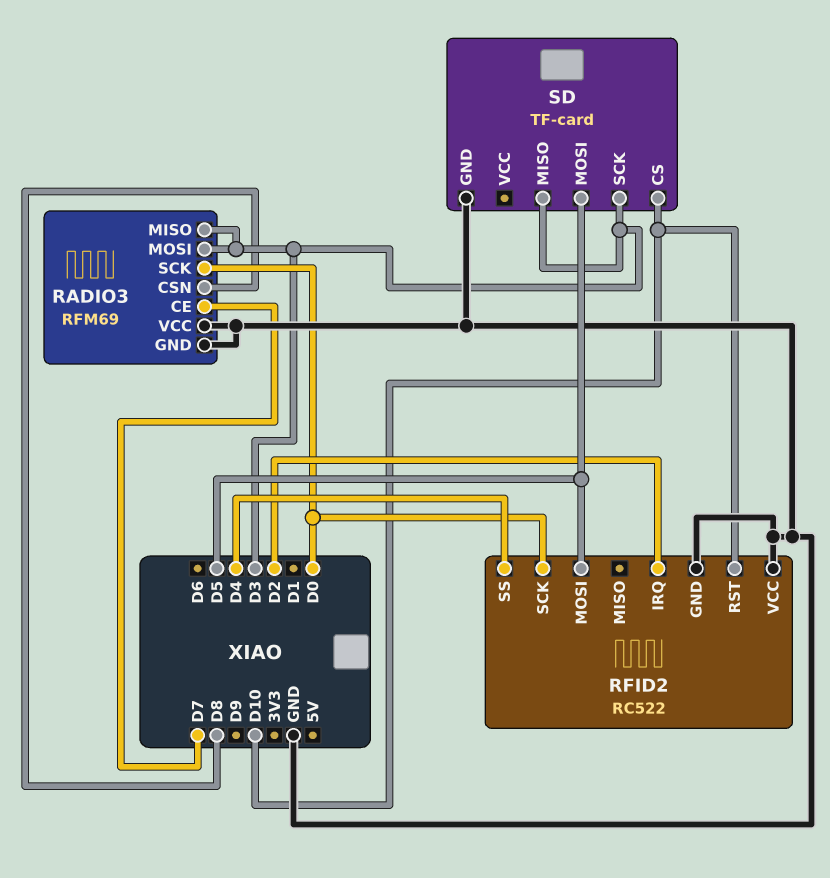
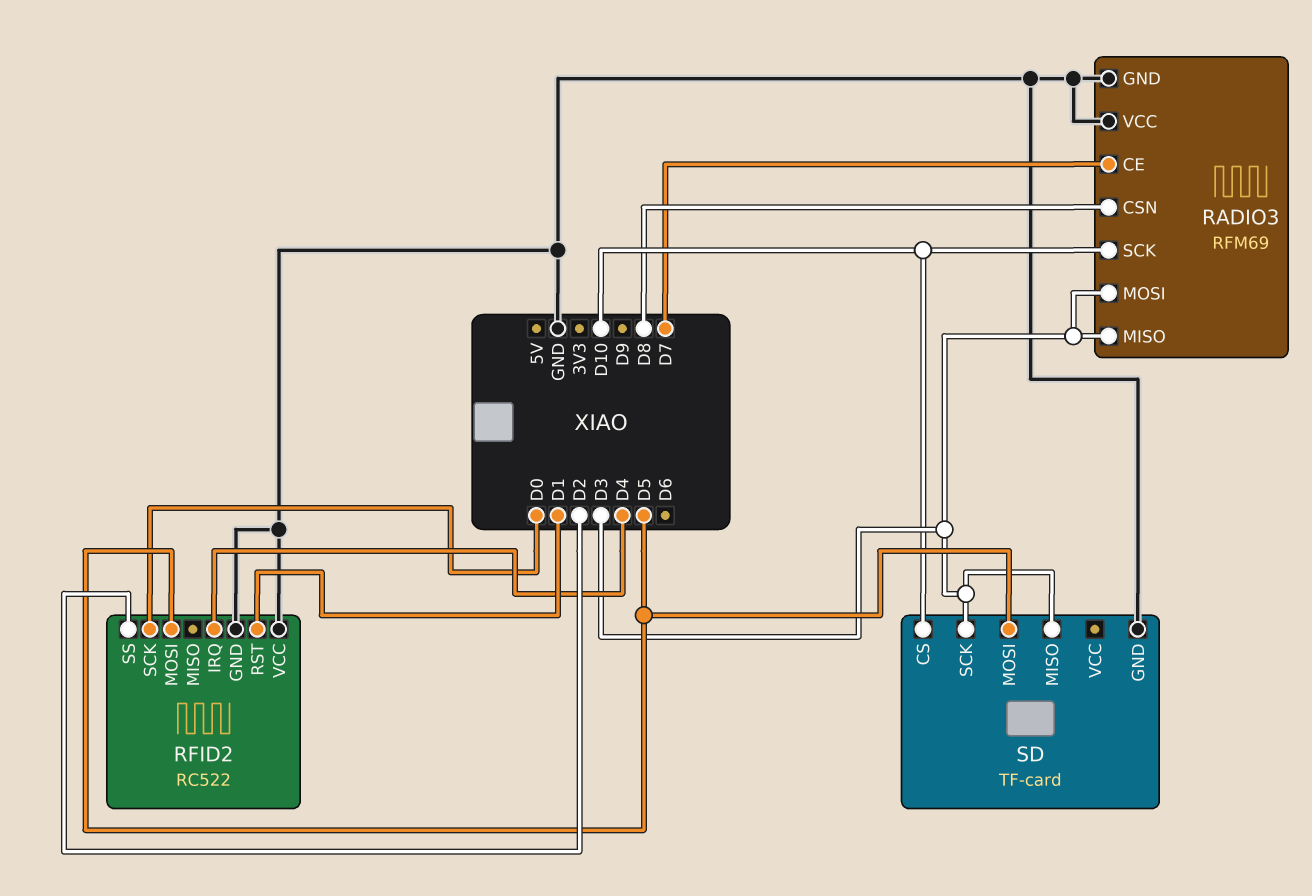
RADIO3 pin SCK: D0 -> D10
RFID2 pin IRQ: D2 -> D4
RFID2 pin RST: D10 -> D1
RFID2 pin SS: D4 -> D2

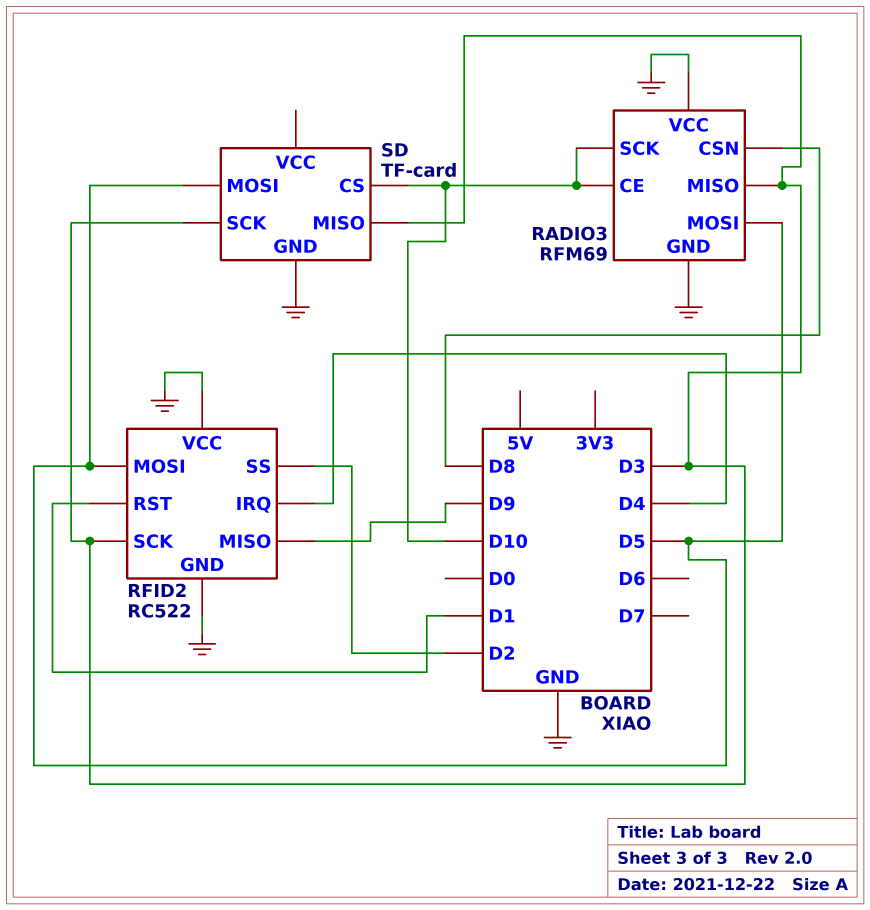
RADIO3 pin CE: D7 -> D10
RADIO3 pin MOSI: D3 -> D5
RFID2 pin MISO: none -> D9
RFID2 pin SCK: D0 -> D3

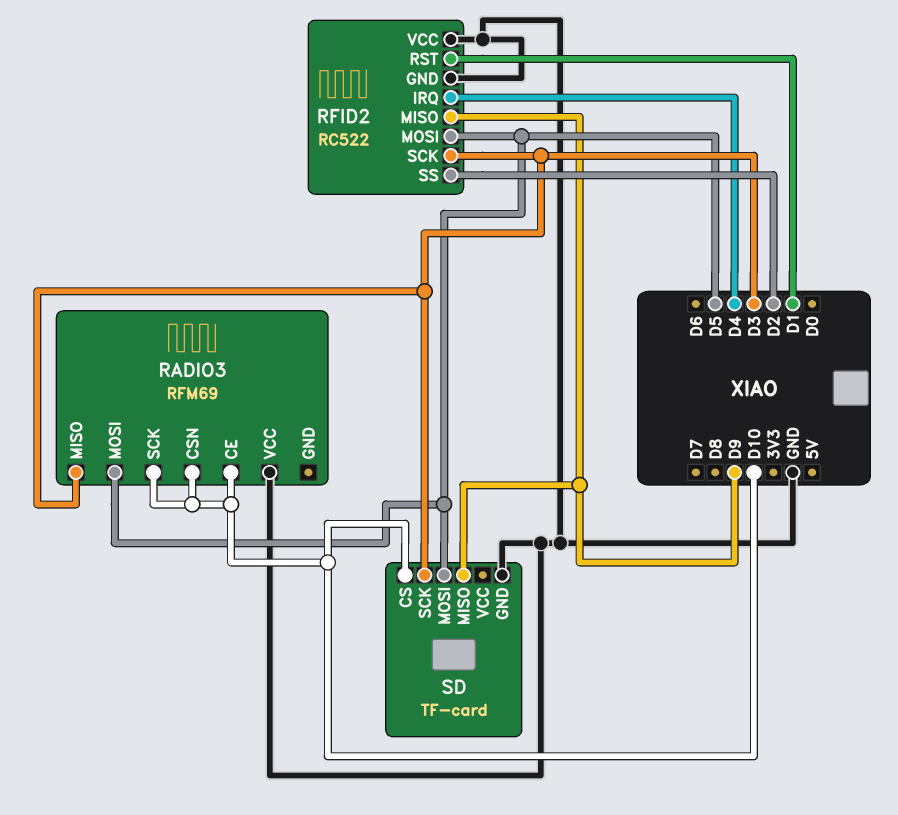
RADIO3 pin CSN: D8 -> D10
RADIO3 pin GND: GND -> none
SD pin MISO: D3 -> D9

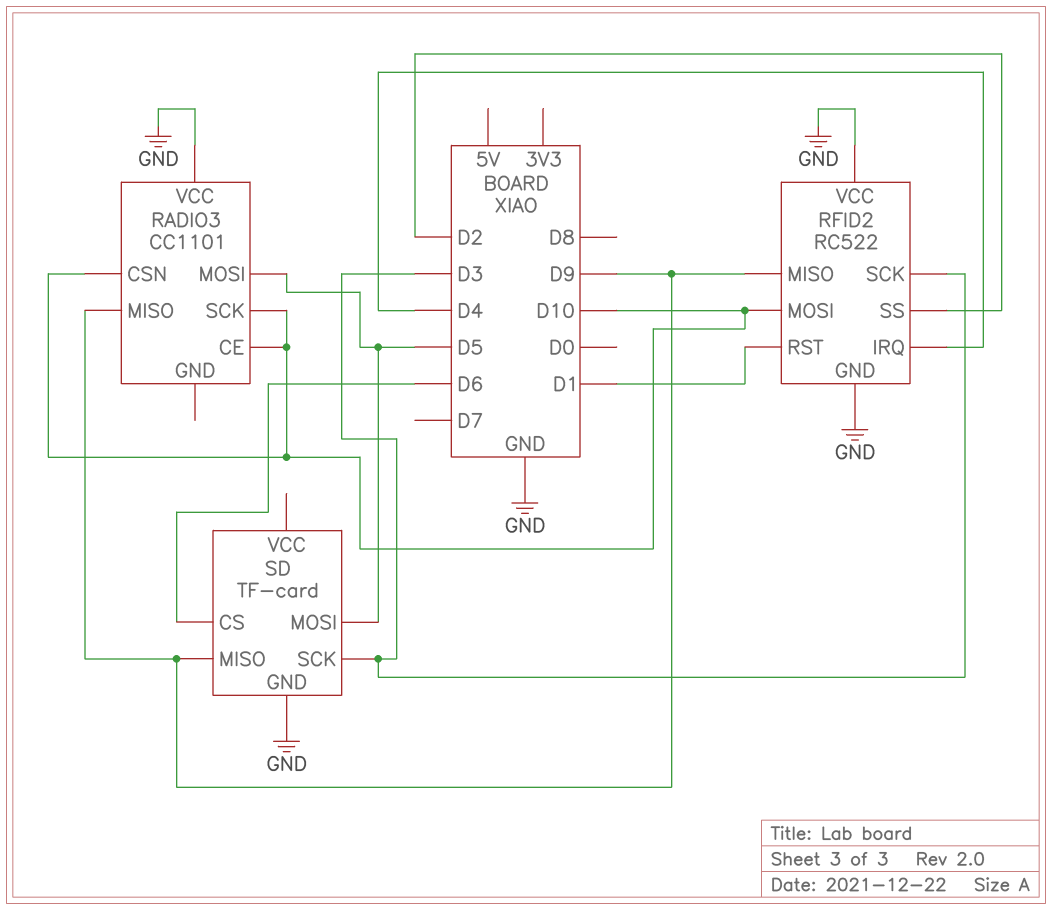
RADIO3: RFM69 -> CC1101
RADIO3 pin MISO: D3 -> D9
RFID2 pin MOSI: D5 -> D10
SD pin CS: D10 -> D6

